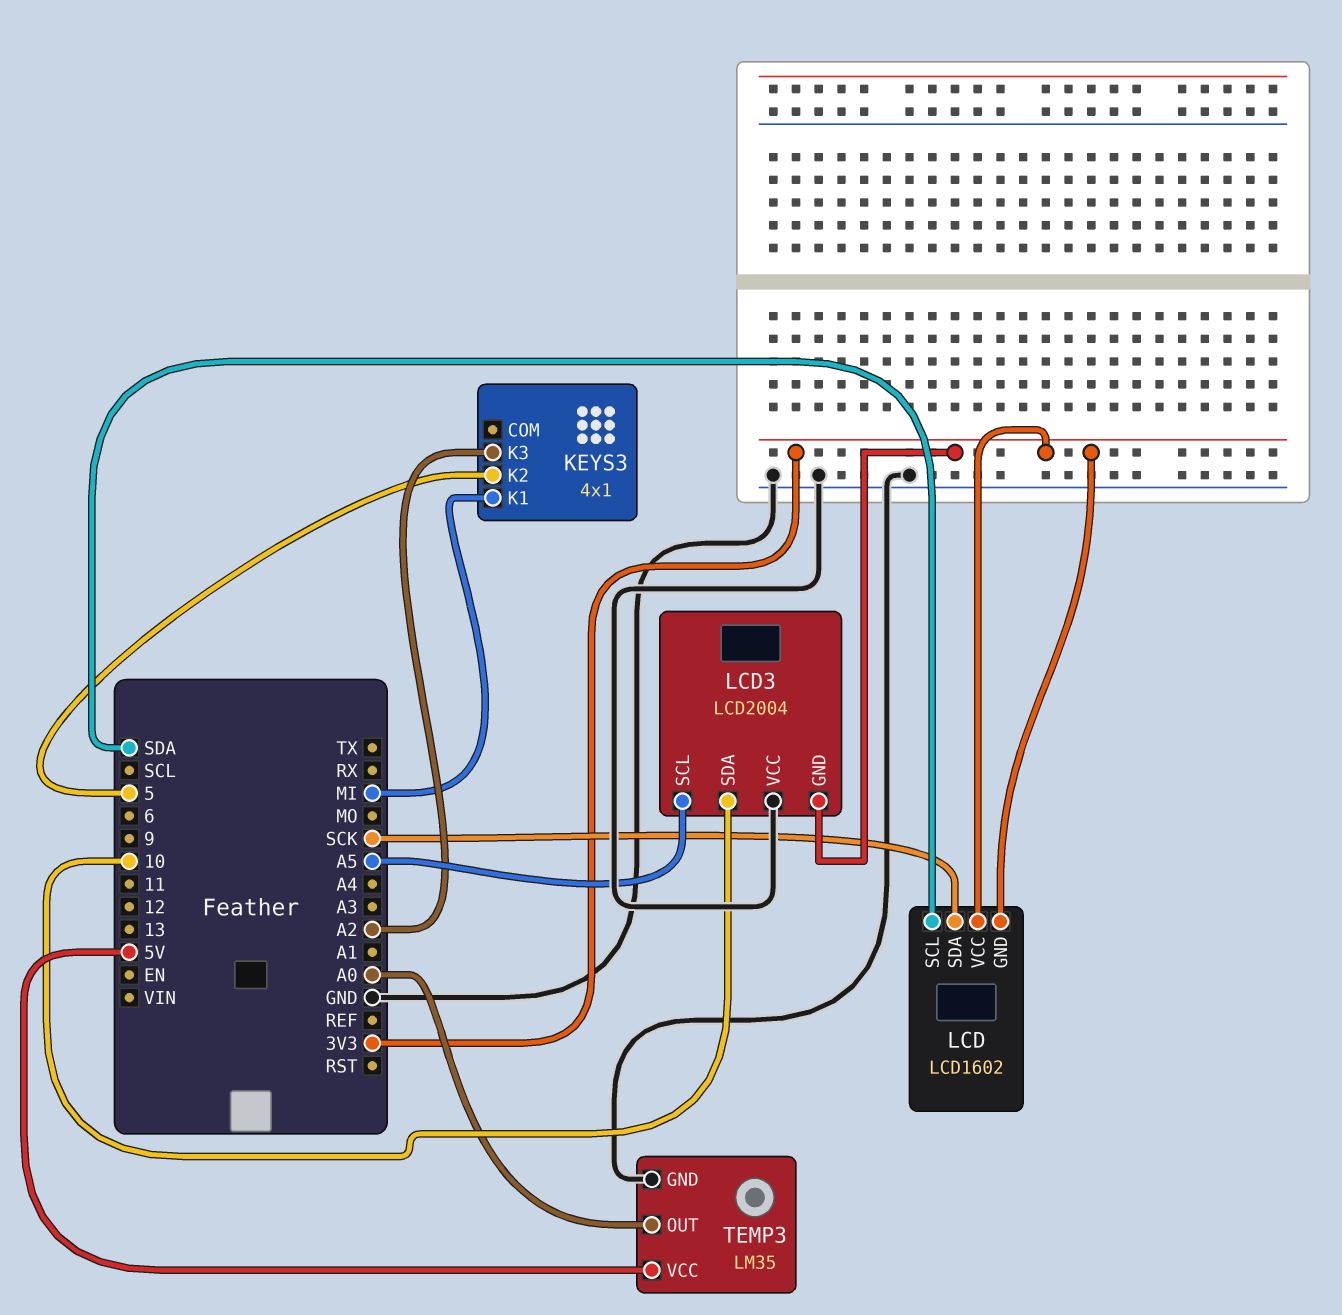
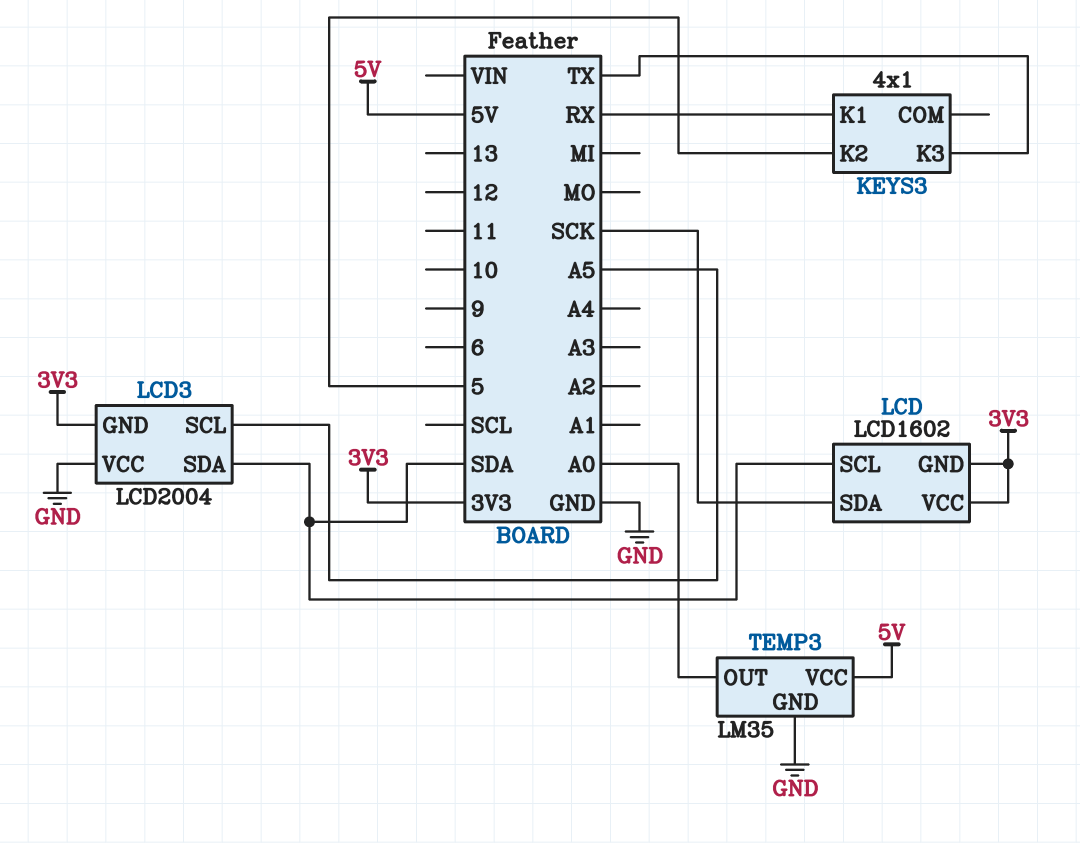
KEYS3 pin K1: MI -> RX
KEYS3 pin K3: A2 -> TX
LCD3 pin SDA: 10 -> SDA

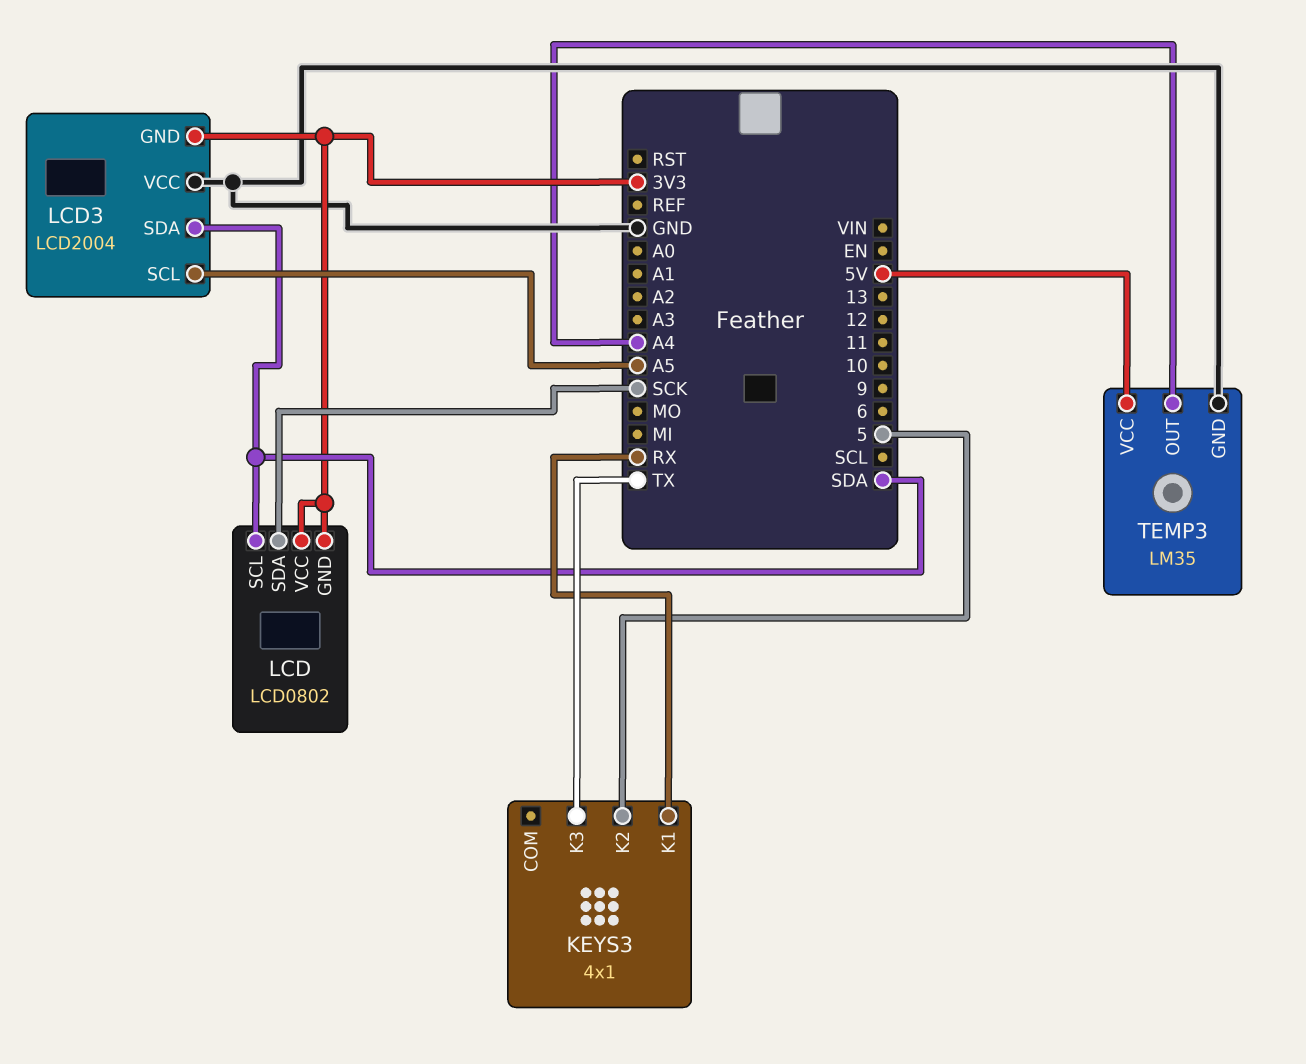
LCD: LCD1602 -> LCD0802
TEMP3 pin OUT: A0 -> A4

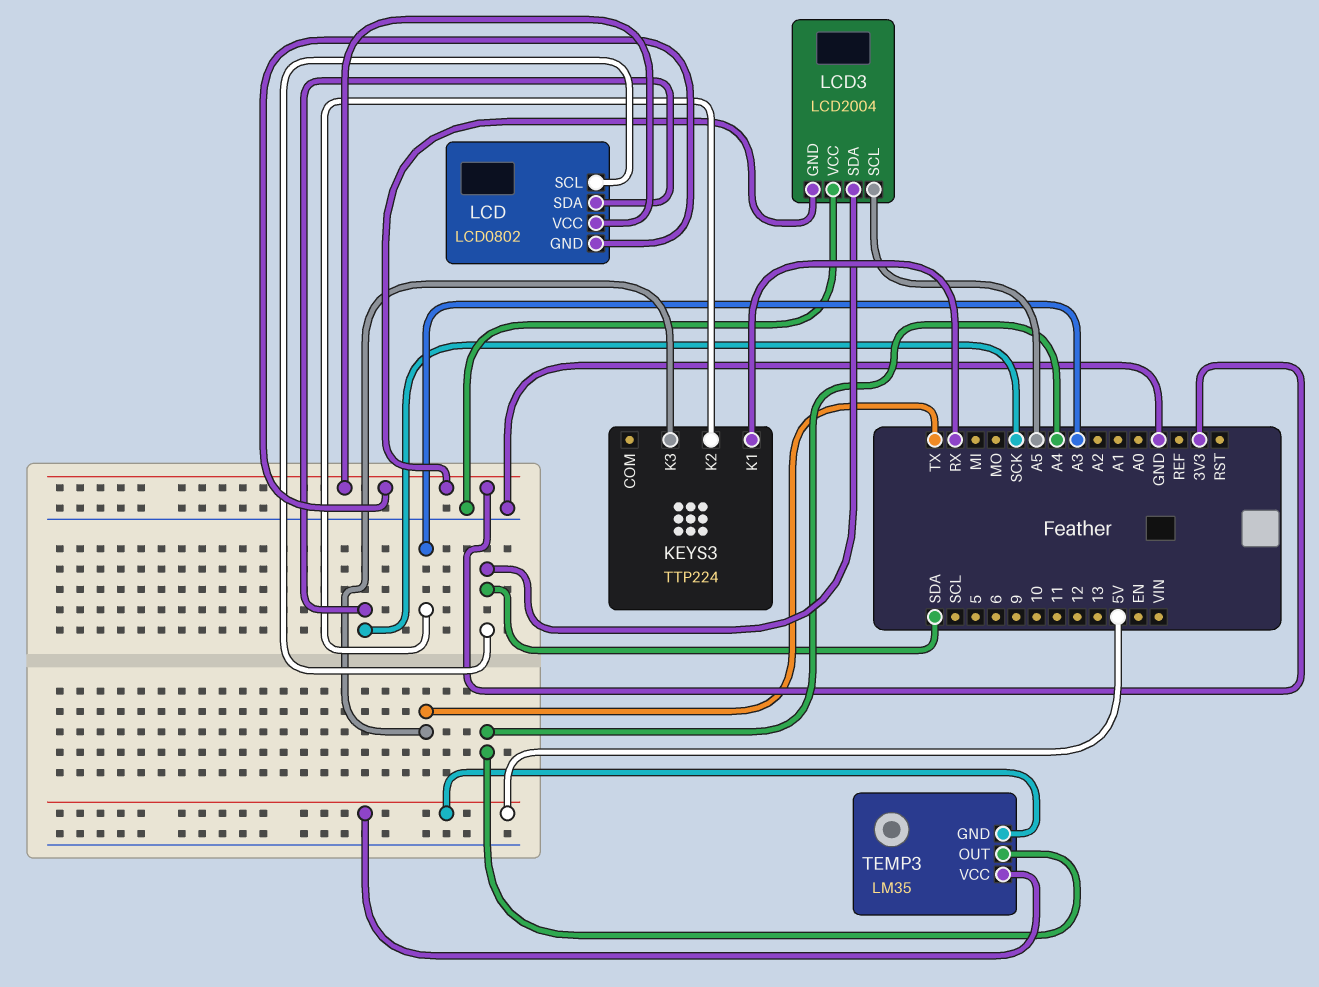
KEYS3: 4x1 -> TTP224
KEYS3 pin K2: 5 -> A3
TEMP3 pin GND: GND -> 5V

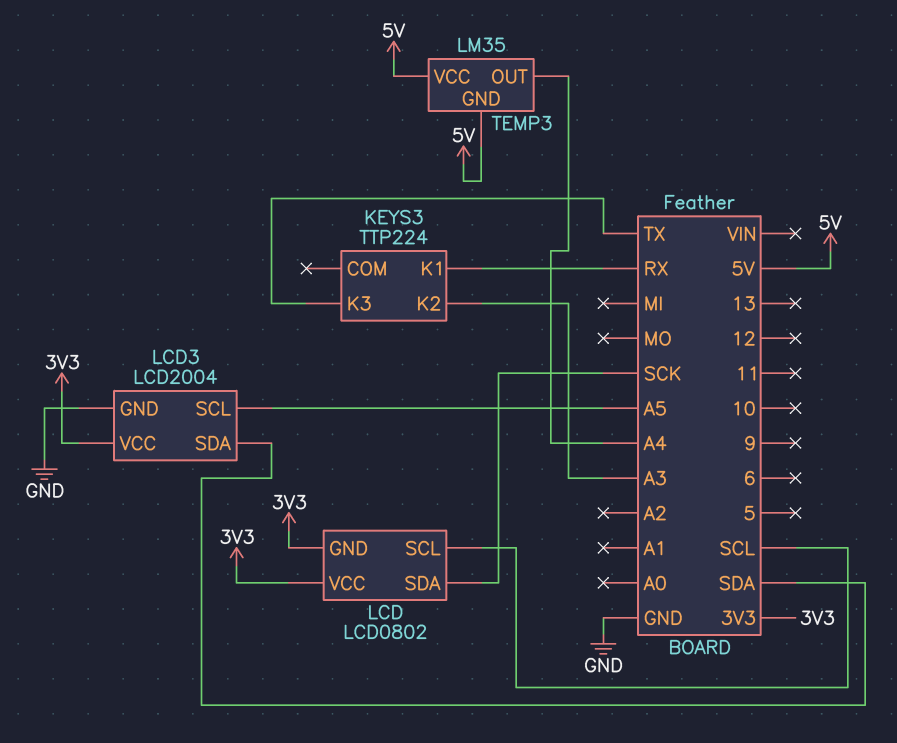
LCD pin SCL: SDA -> SCL
LCD3 pin GND: 3V3 -> GND
LCD3 pin VCC: GND -> 3V3

